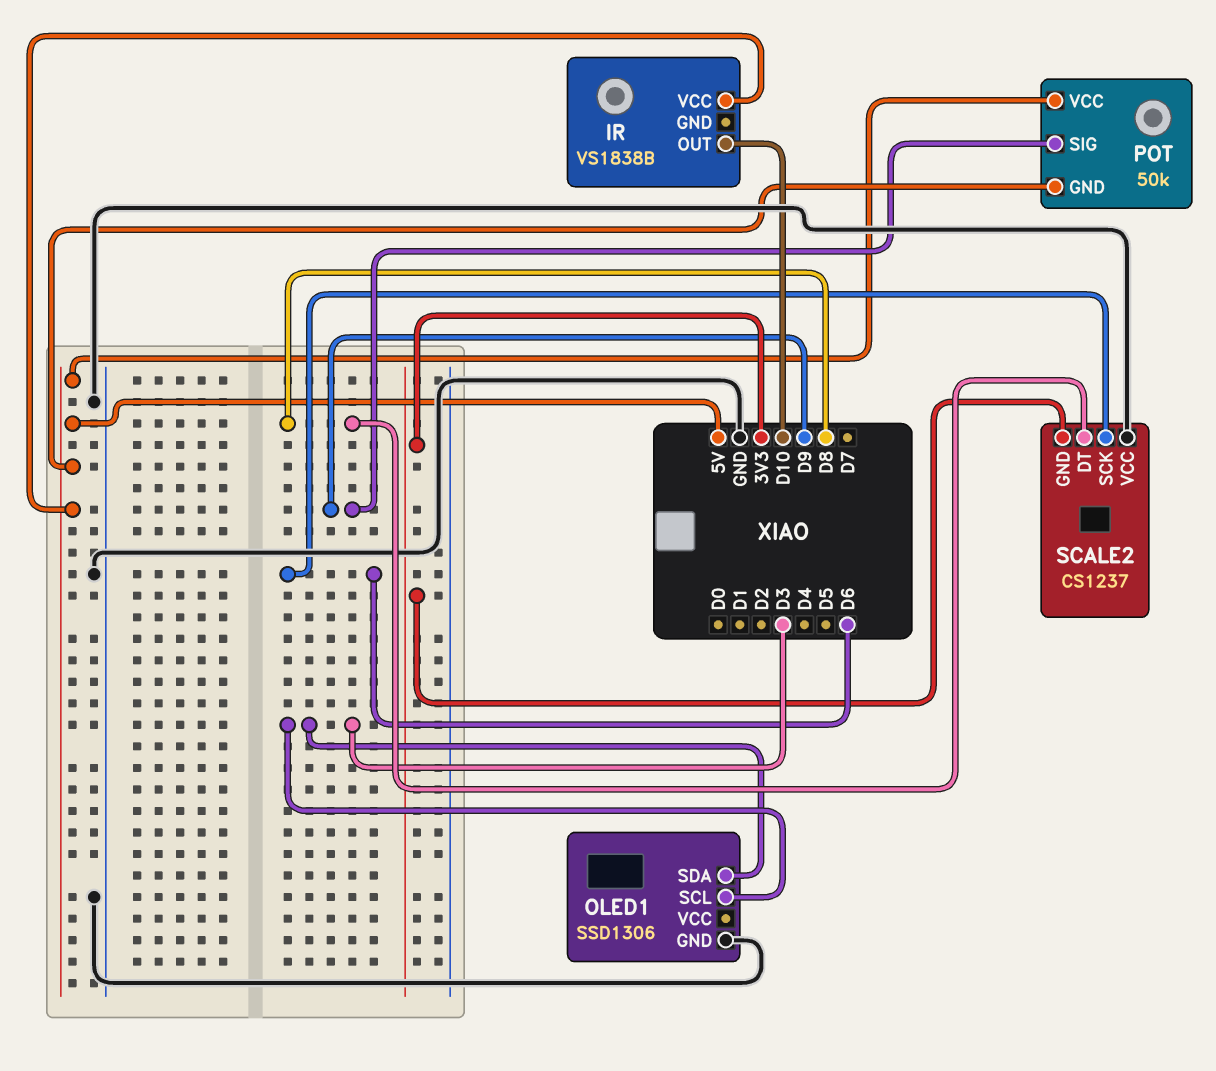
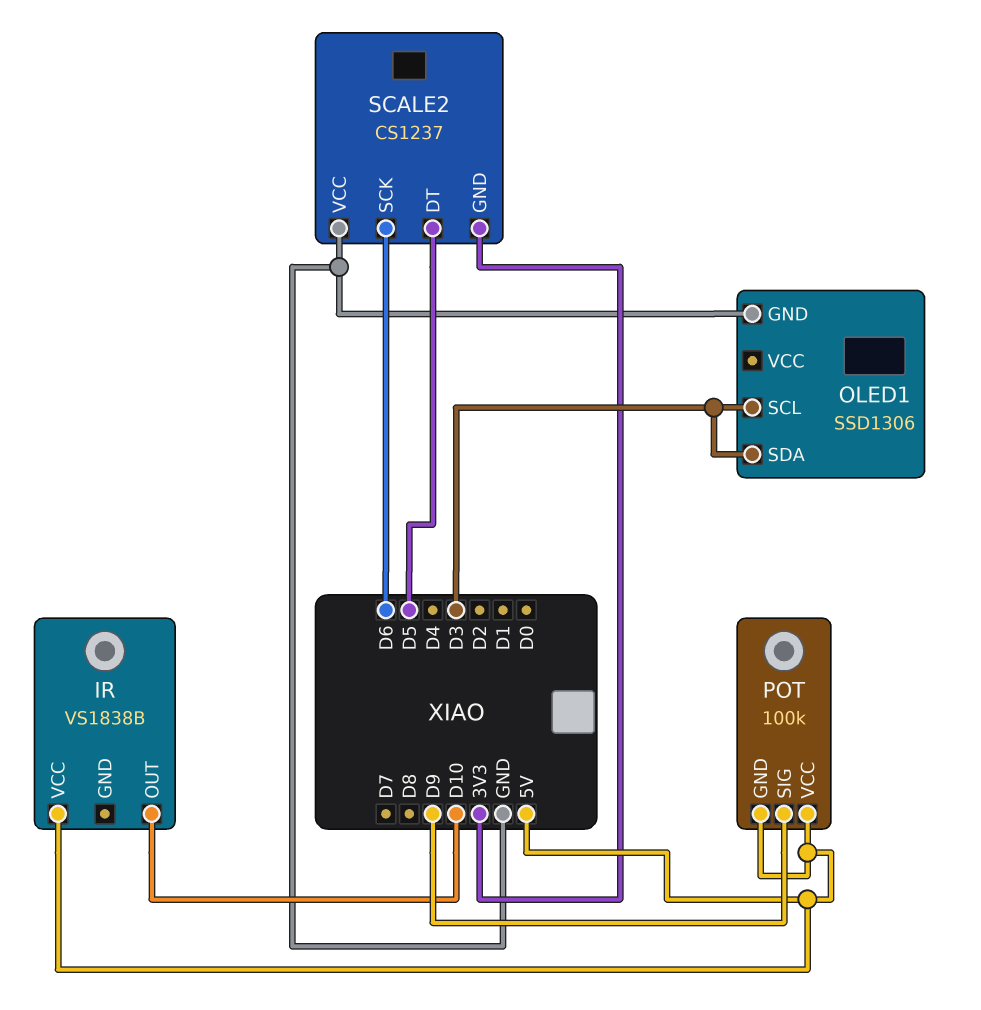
POT: 50k -> 100k
SCALE2 pin DT: D8 -> D5

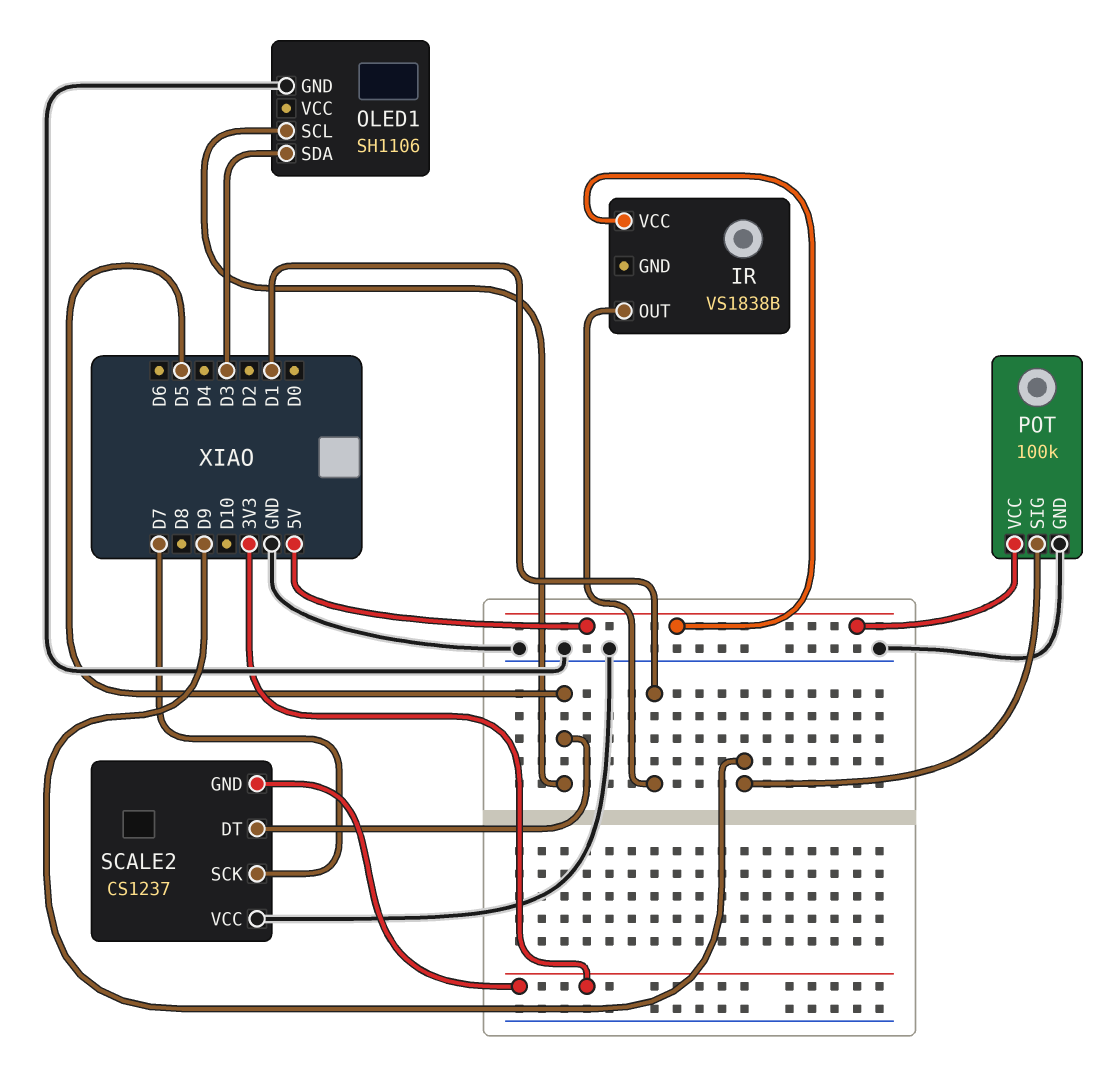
IR pin OUT: D10 -> D1
OLED1: SSD1306 -> SH1106
OLED1 pin SCL: D3 -> D5
POT pin GND: 5V -> GND
SCALE2 pin SCK: D6 -> D7

